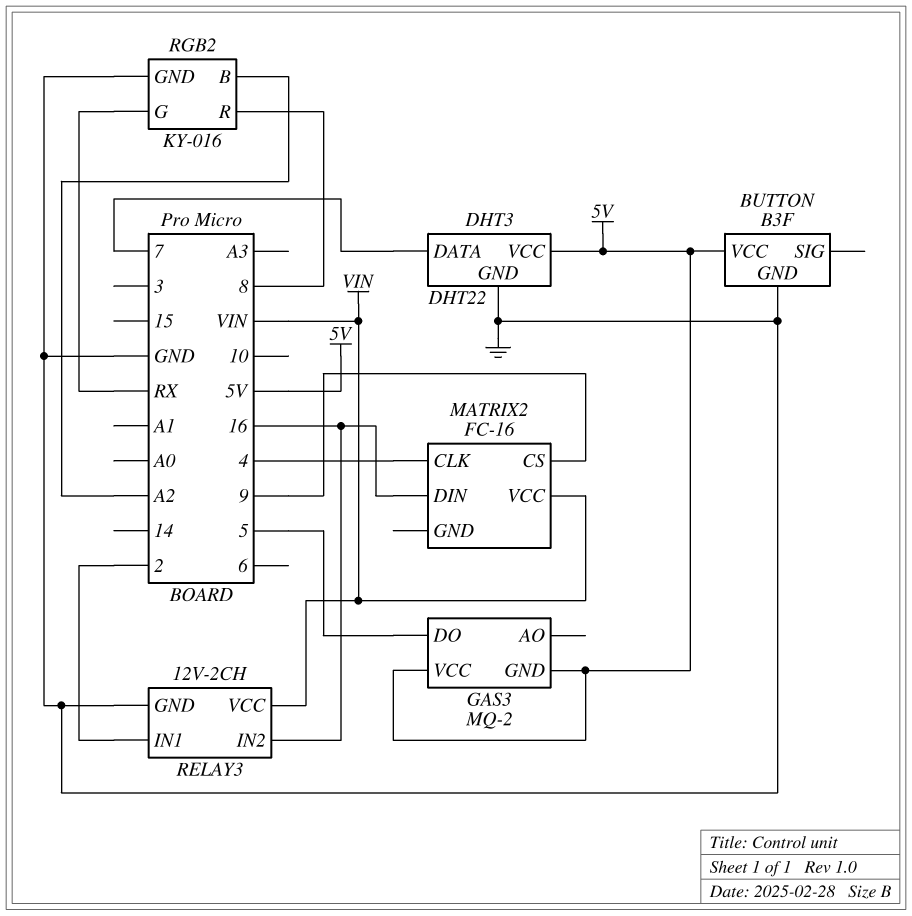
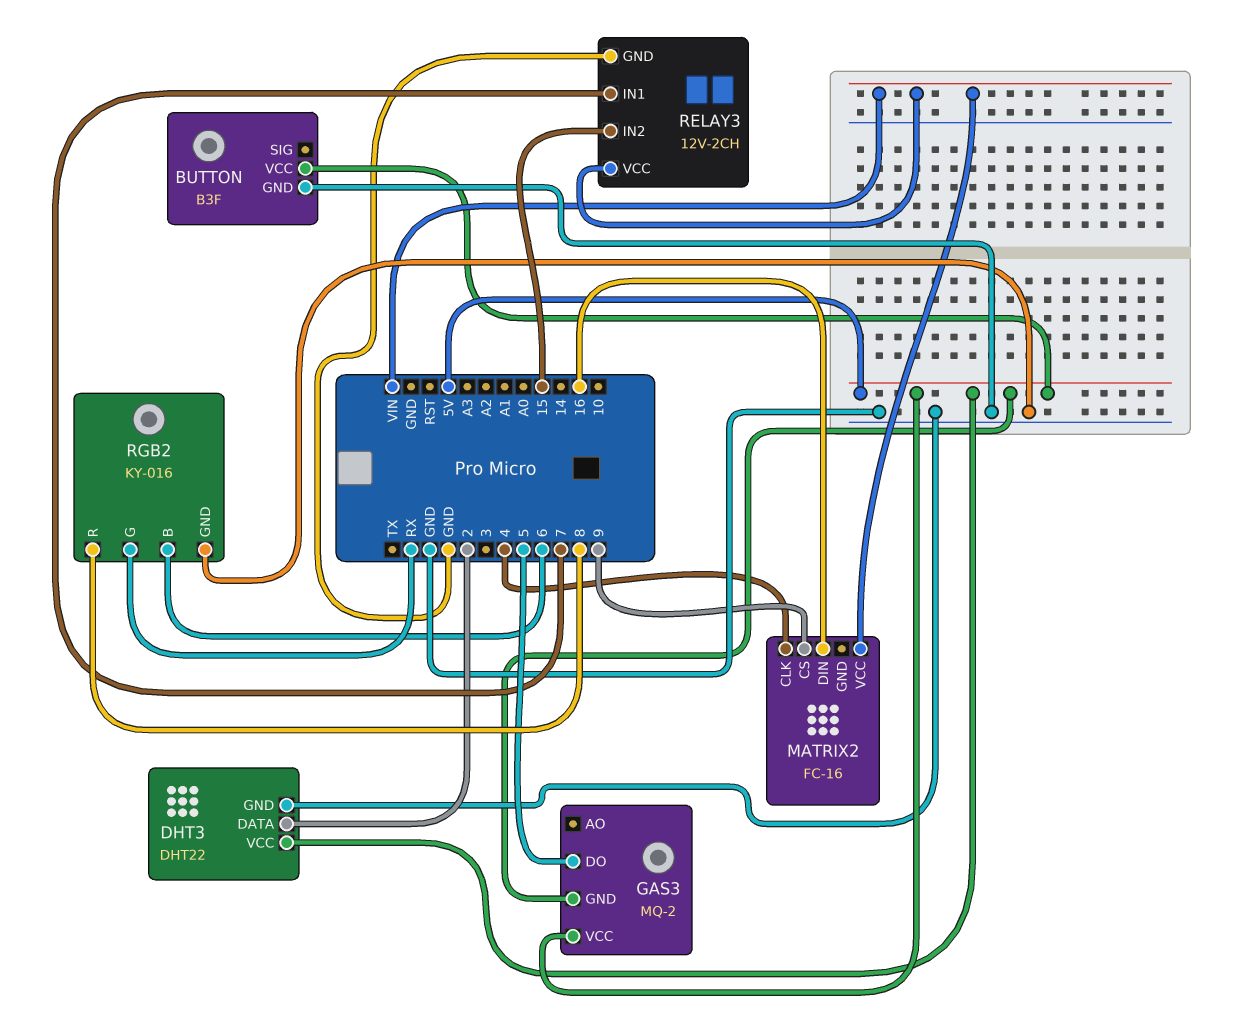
DHT3 pin DATA: 7 -> 2
RELAY3 pin IN1: 2 -> 7
RELAY3 pin IN2: 16 -> 15
RGB2 pin B: A2 -> 6

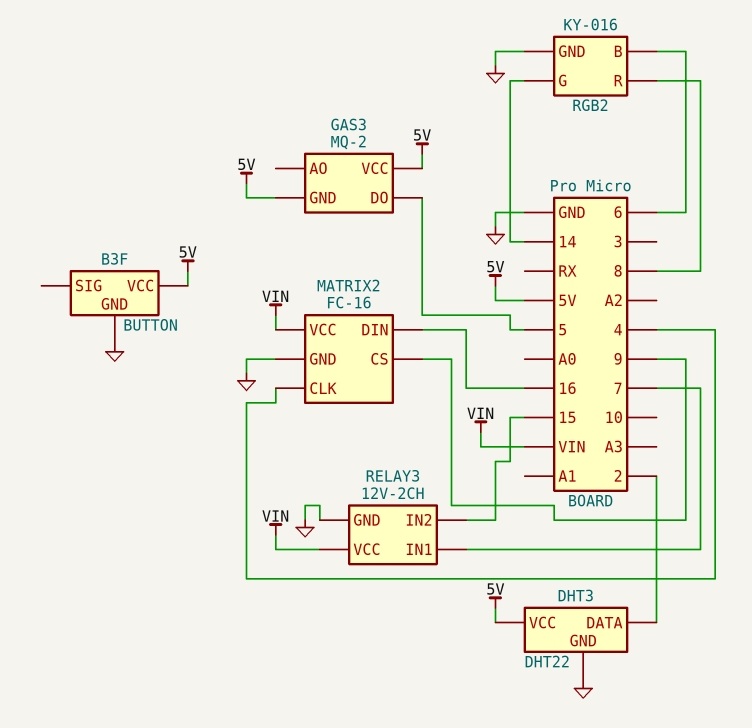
MATRIX2 pin GND: none -> GND
RGB2 pin G: RX -> 14

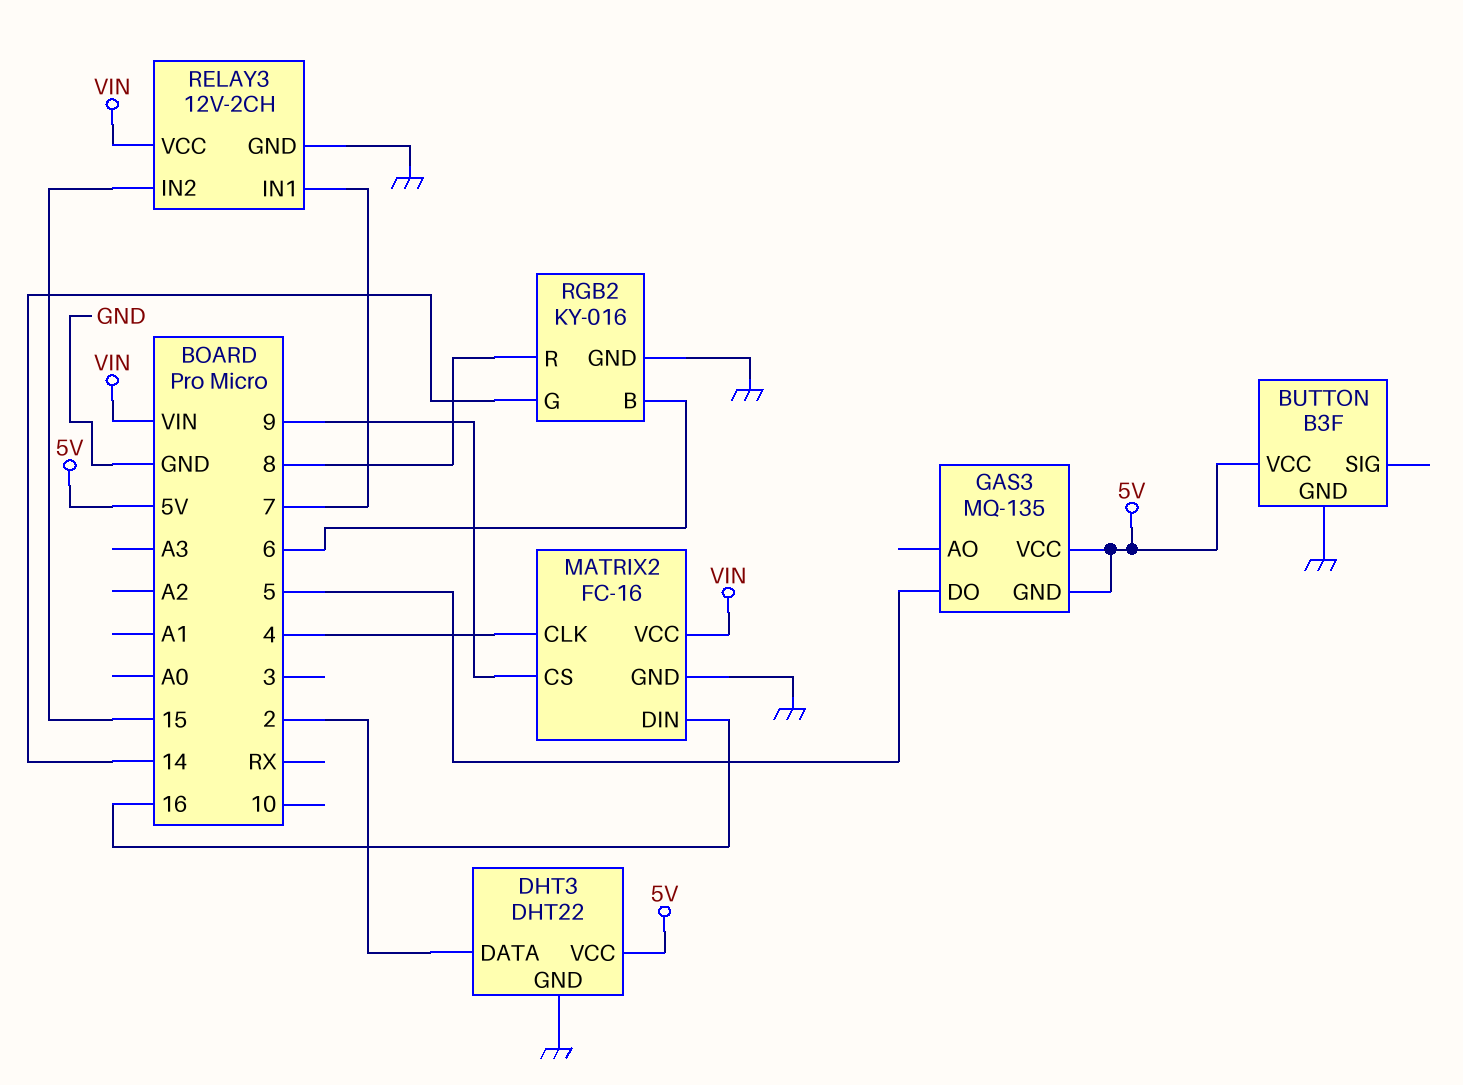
GAS3: MQ-2 -> MQ-135

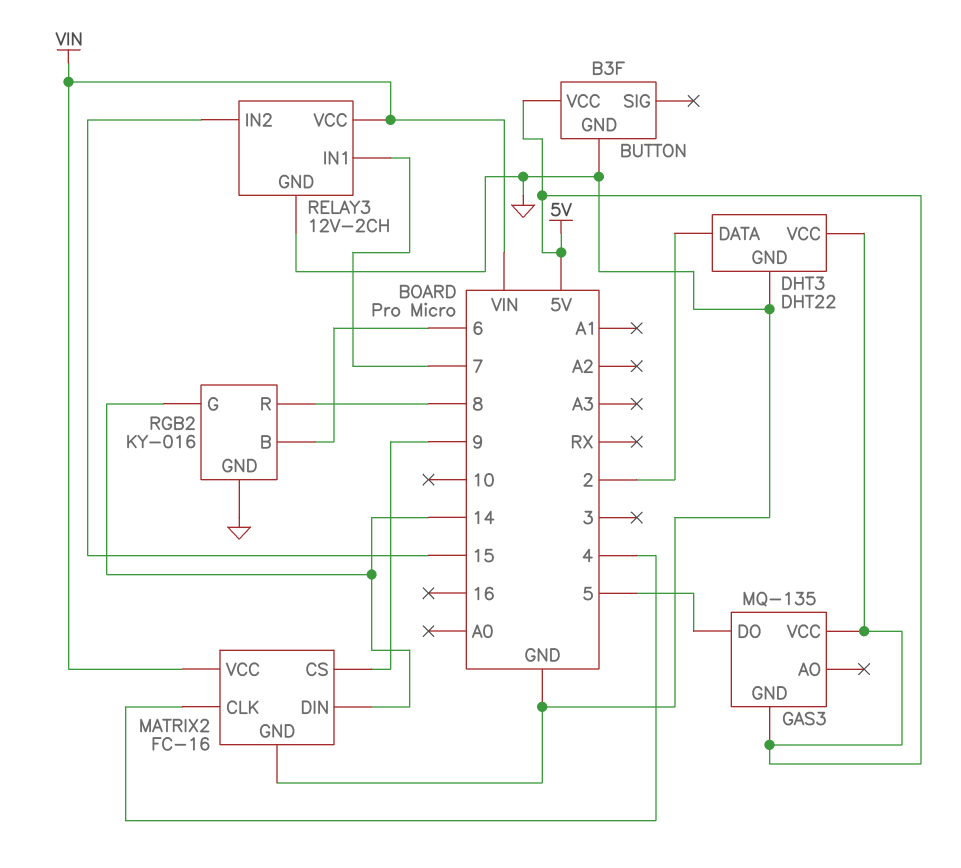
MATRIX2 pin DIN: 16 -> 14

